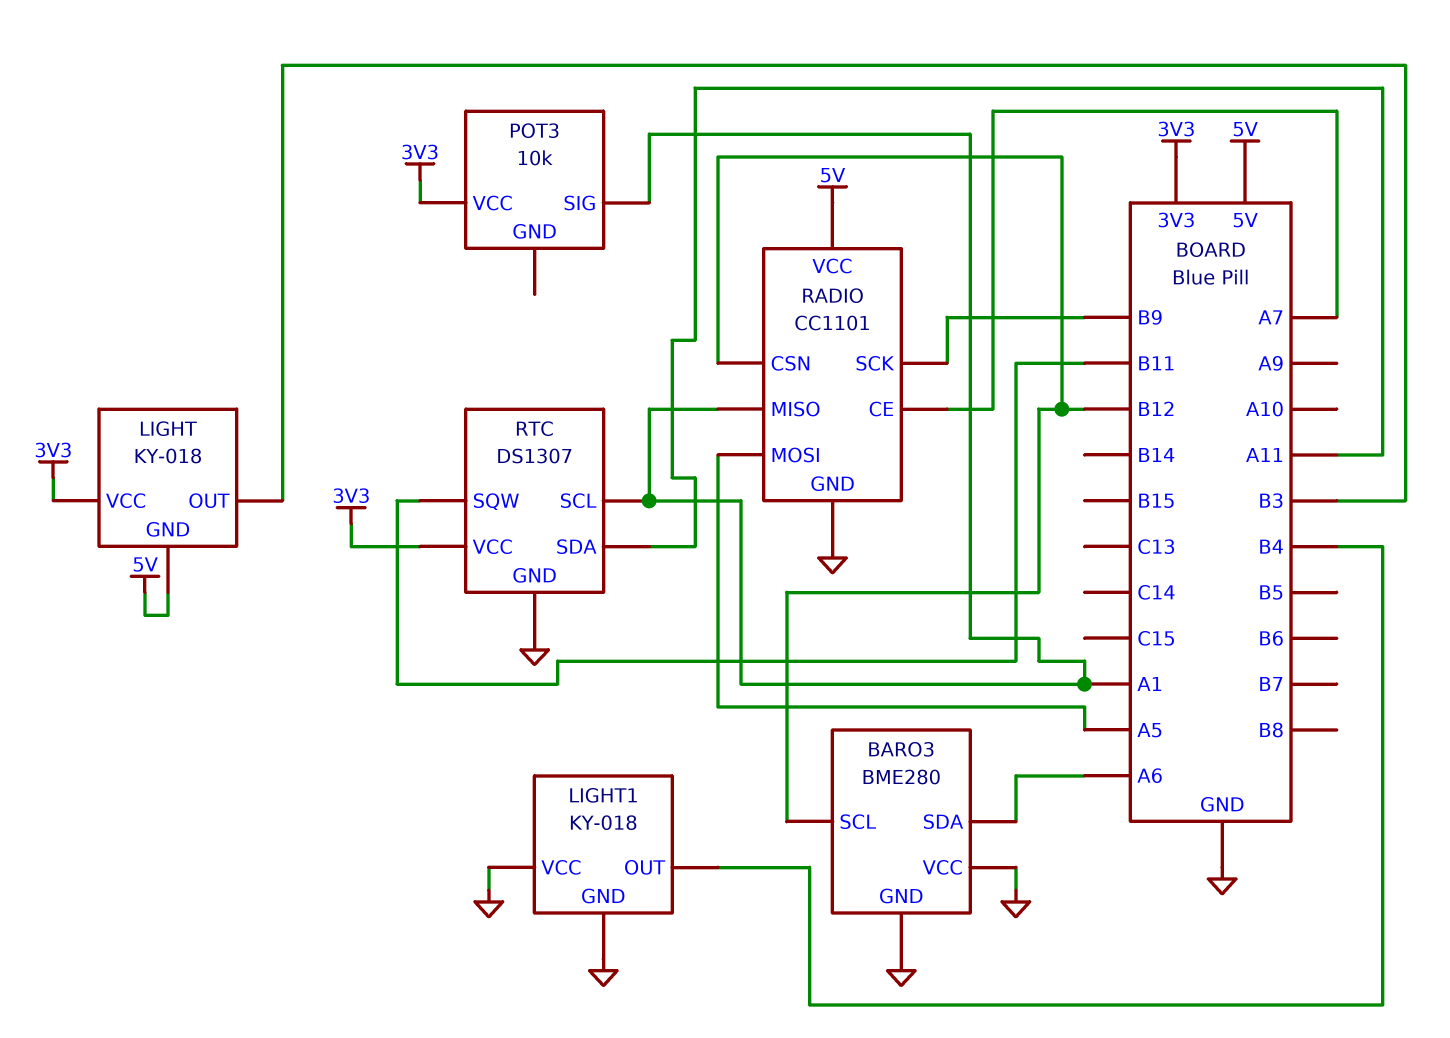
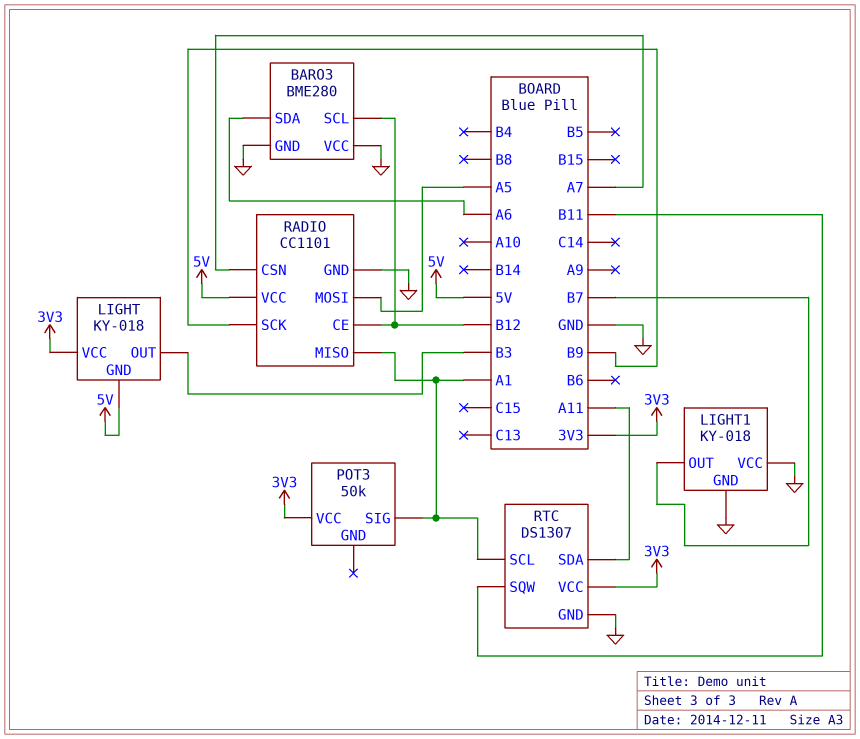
LIGHT1 pin OUT: B4 -> B7
POT3: 10k -> 50k
RADIO pin CE: A7 -> B12
RADIO pin CSN: B12 -> A7

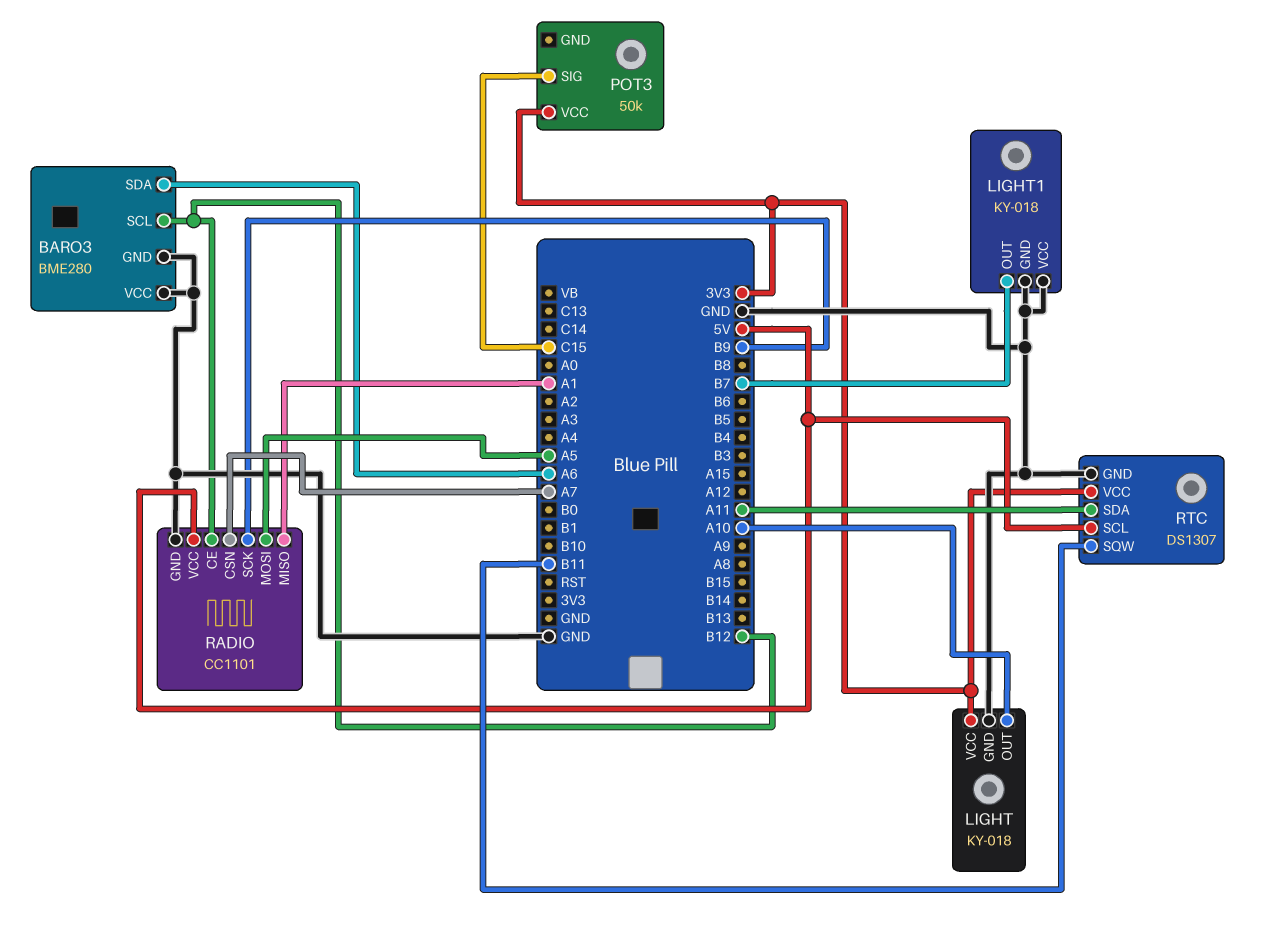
LIGHT pin GND: 5V -> GND
LIGHT pin OUT: B3 -> A10
POT3 pin SIG: A1 -> C15
RTC pin SCL: A1 -> 5V

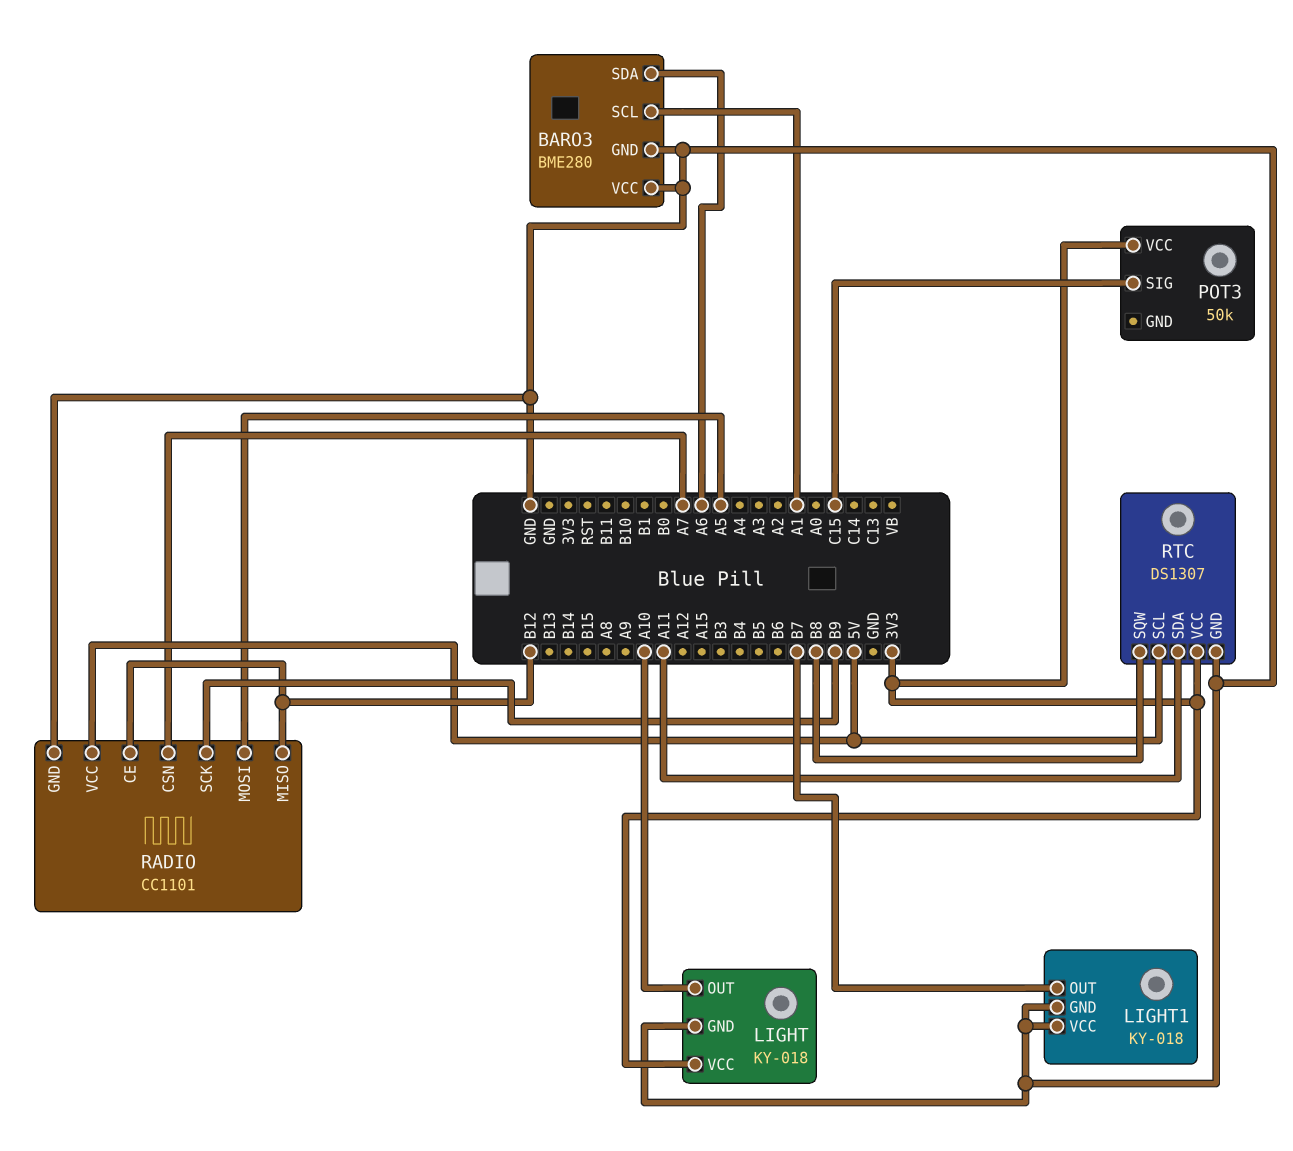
BARO3 pin SCL: B12 -> A1
RADIO pin MISO: A1 -> B12
RTC pin SQW: B11 -> B8

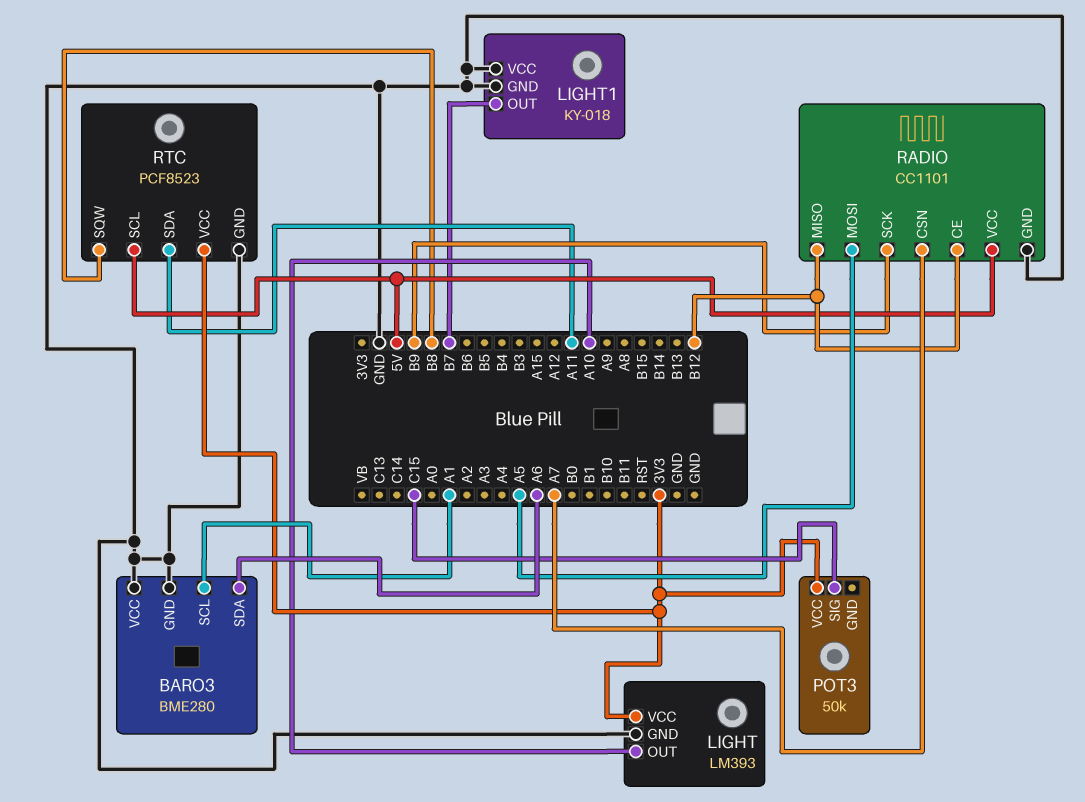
LIGHT: KY-018 -> LM393
RTC: DS1307 -> PCF8523

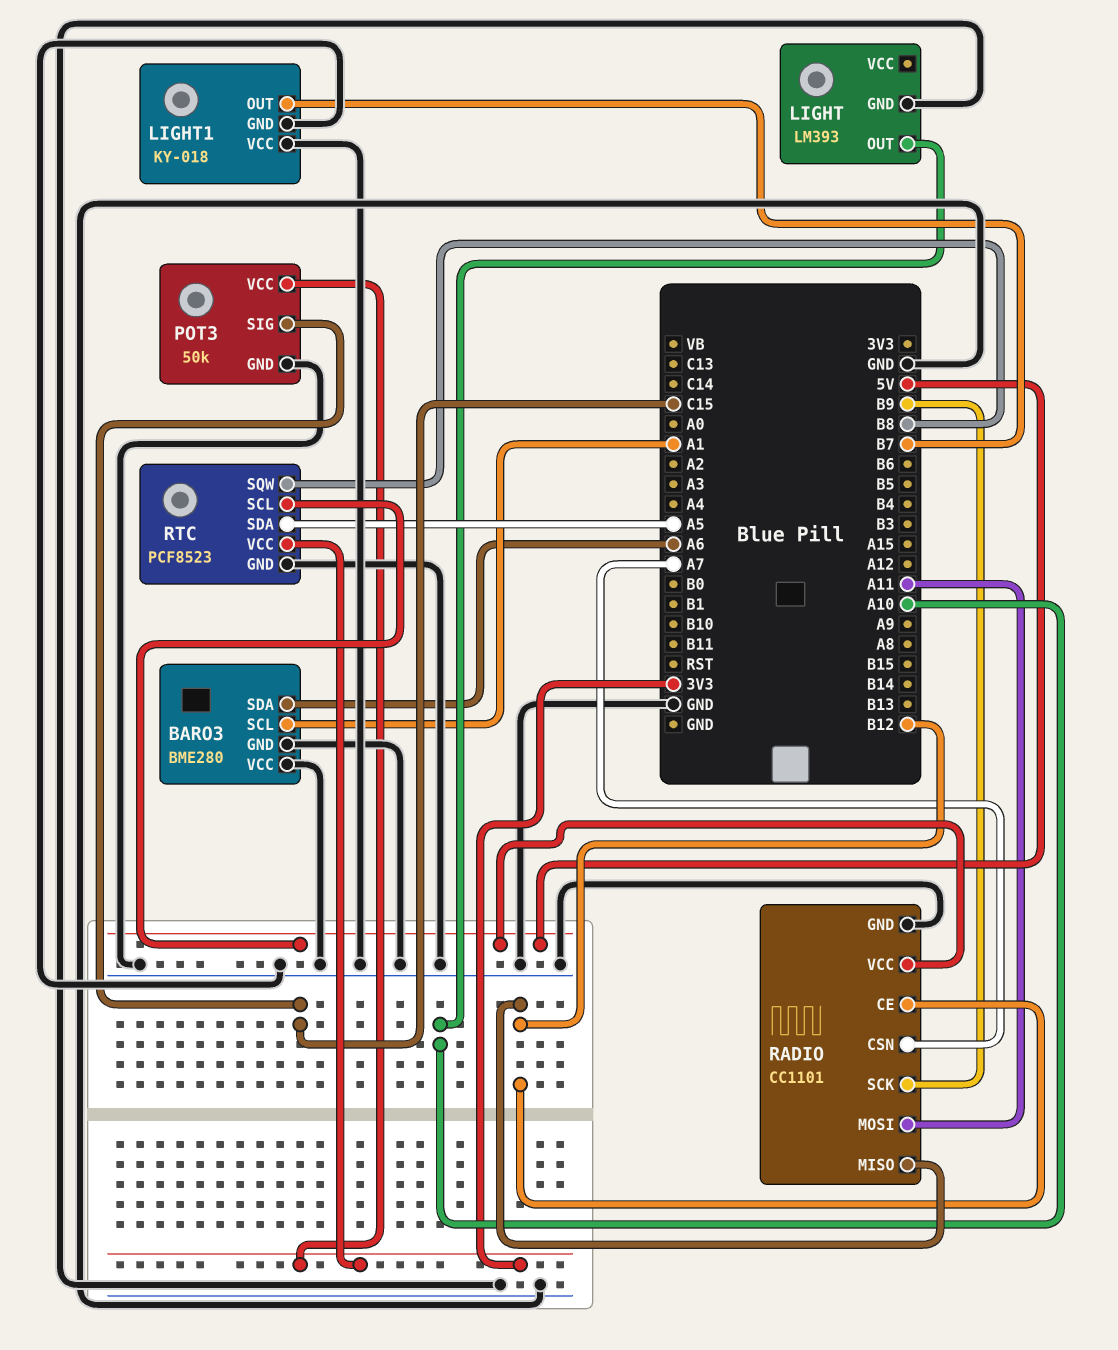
LIGHT pin VCC: 3V3 -> none
POT3 pin GND: none -> GND
RADIO pin MOSI: A5 -> A11
RTC pin SDA: A11 -> A5

